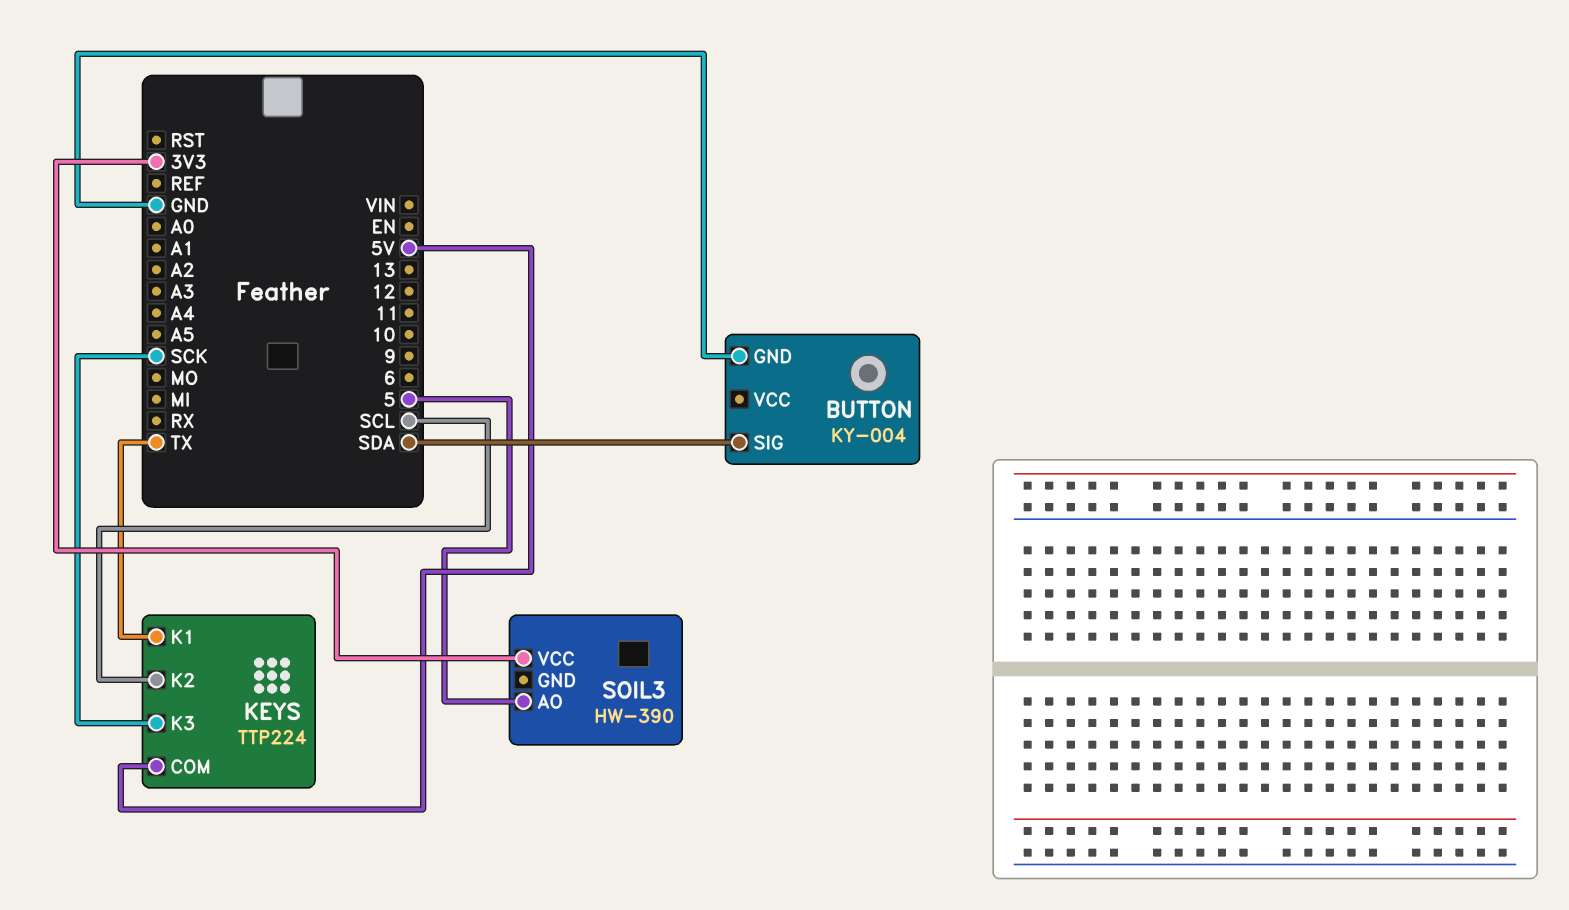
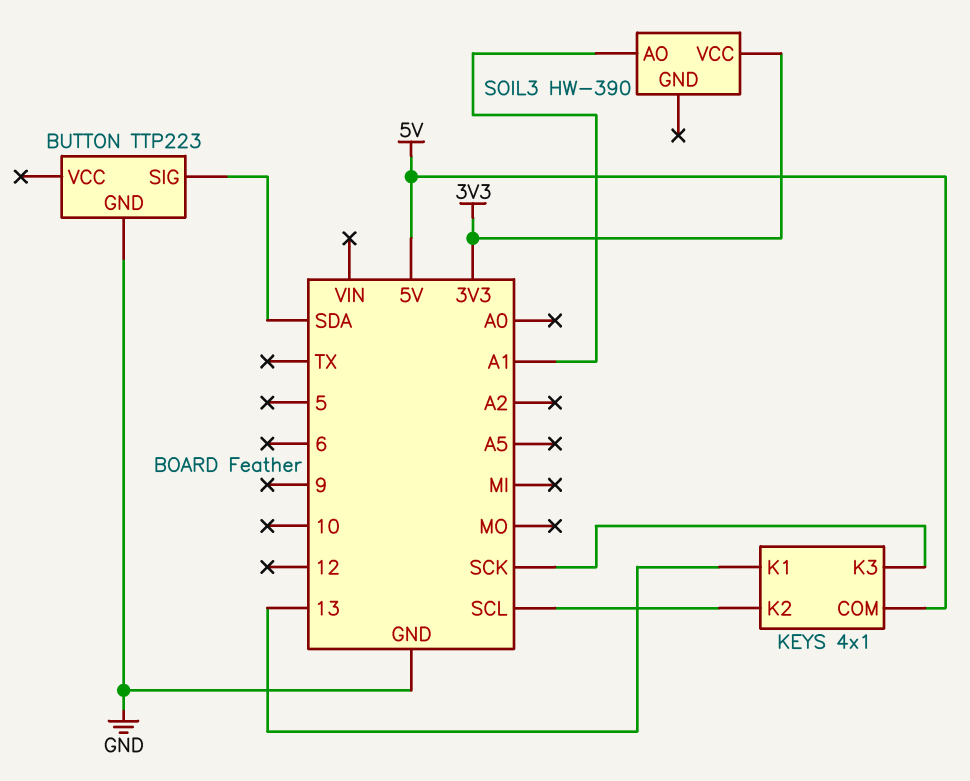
BUTTON: KY-004 -> TTP223
KEYS: TTP224 -> 4x1
KEYS pin K1: TX -> 13
SOIL3 pin AO: 5 -> A1

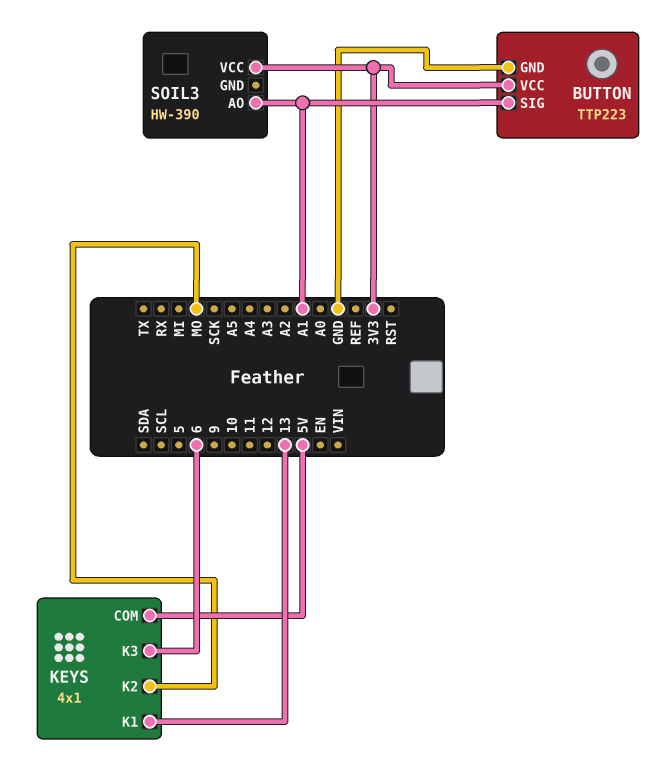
BUTTON pin SIG: SDA -> A1
BUTTON pin VCC: none -> 3V3
KEYS pin K2: SCL -> MO
KEYS pin K3: SCK -> 6

